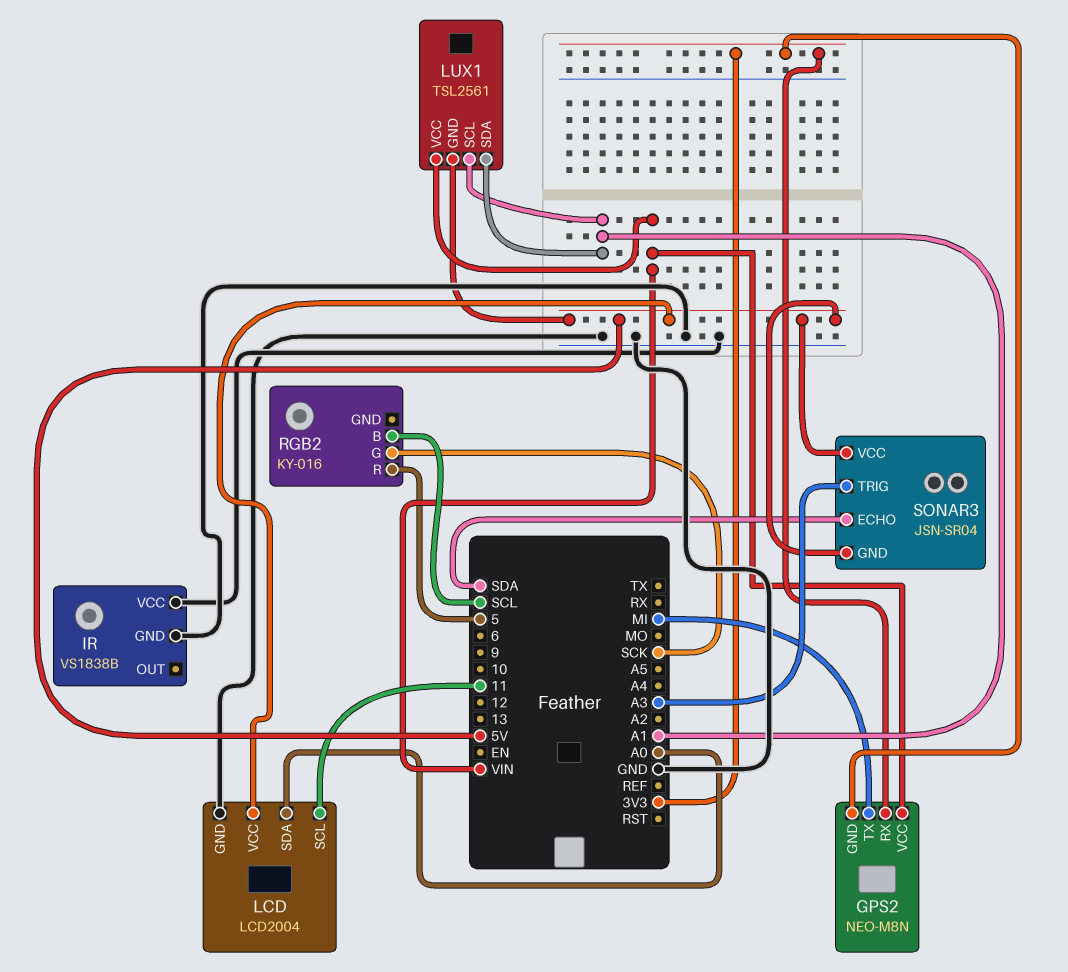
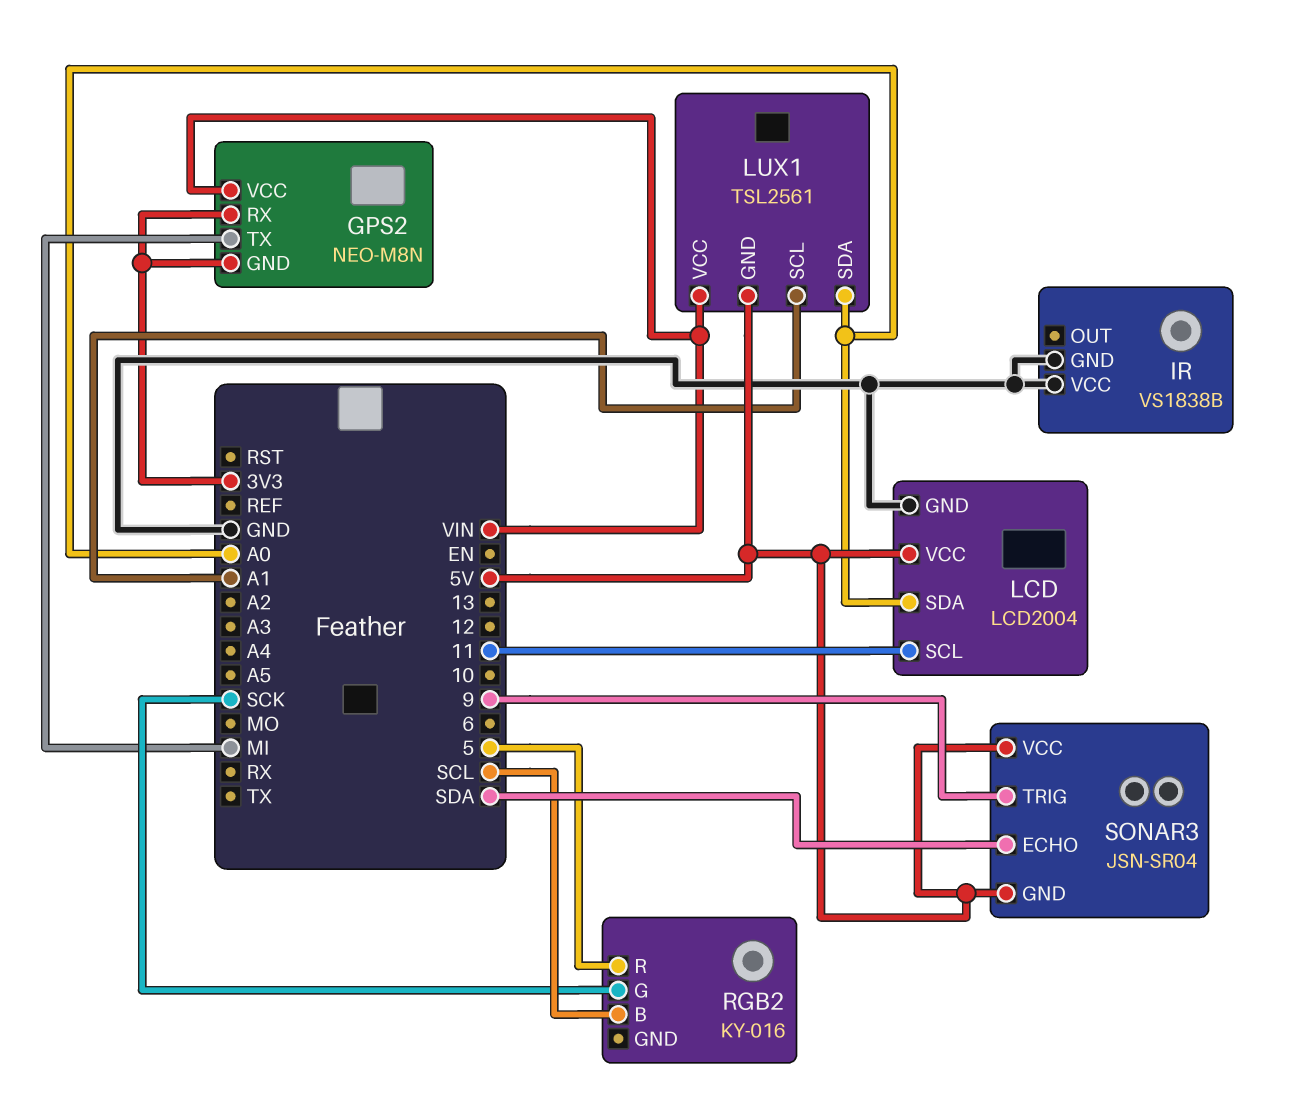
LUX1 pin SDA: A1 -> A0
SONAR3 pin TRIG: A3 -> 9

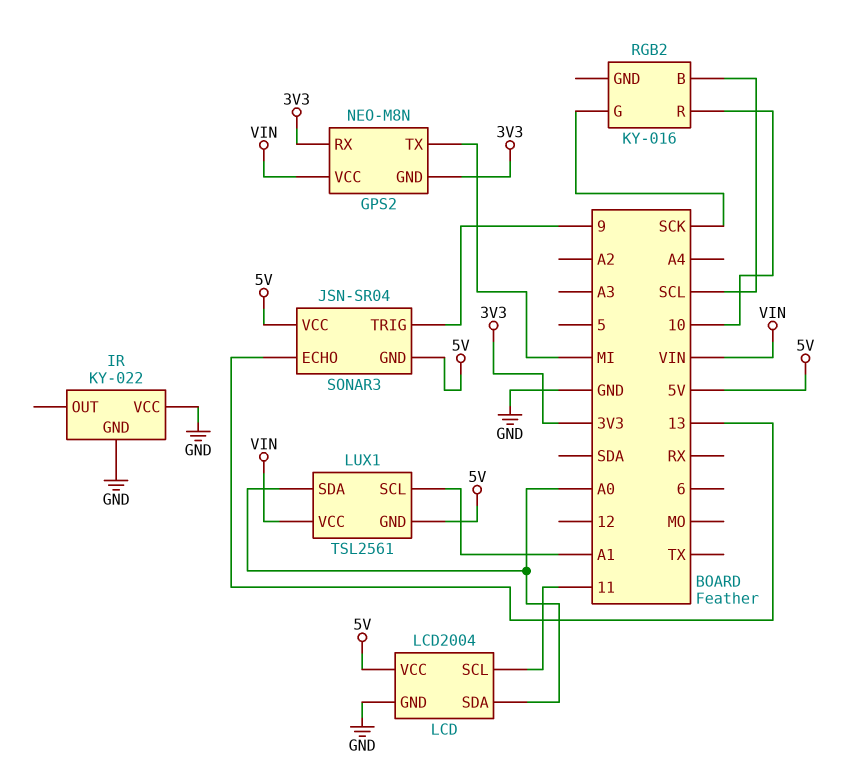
IR: VS1838B -> KY-022
RGB2 pin R: 5 -> 10
SONAR3 pin ECHO: SDA -> 13

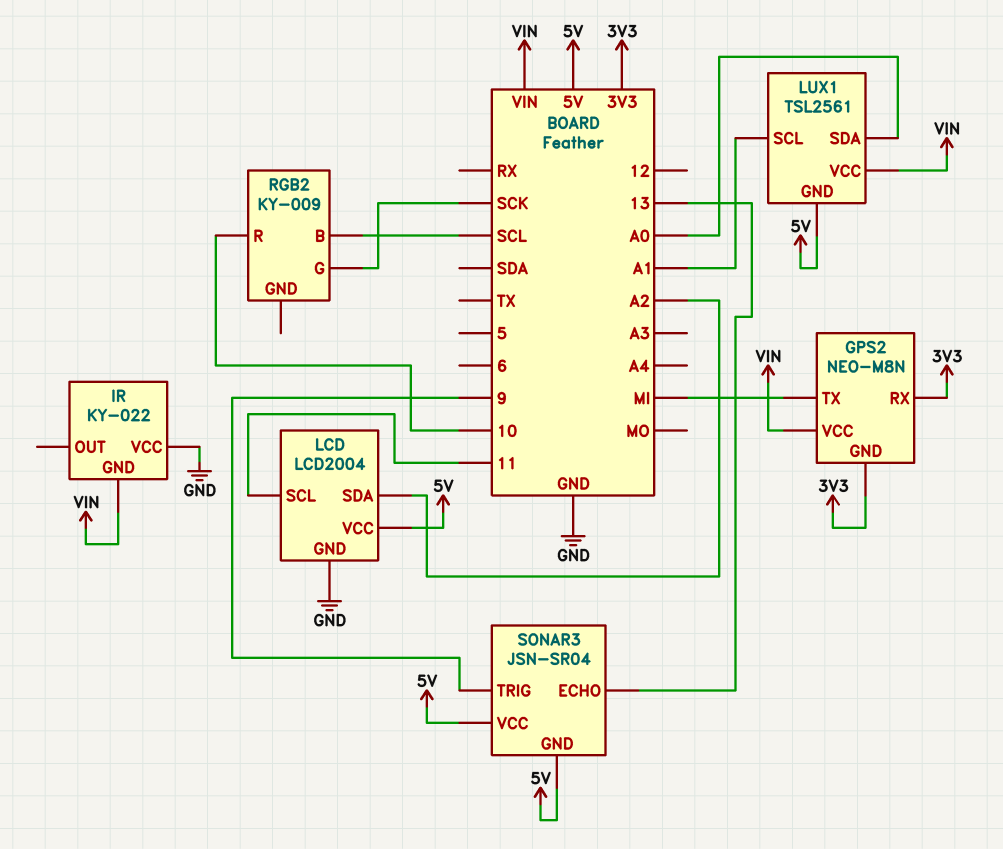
IR pin GND: GND -> VIN
LCD pin SDA: A0 -> A2
RGB2: KY-016 -> KY-009

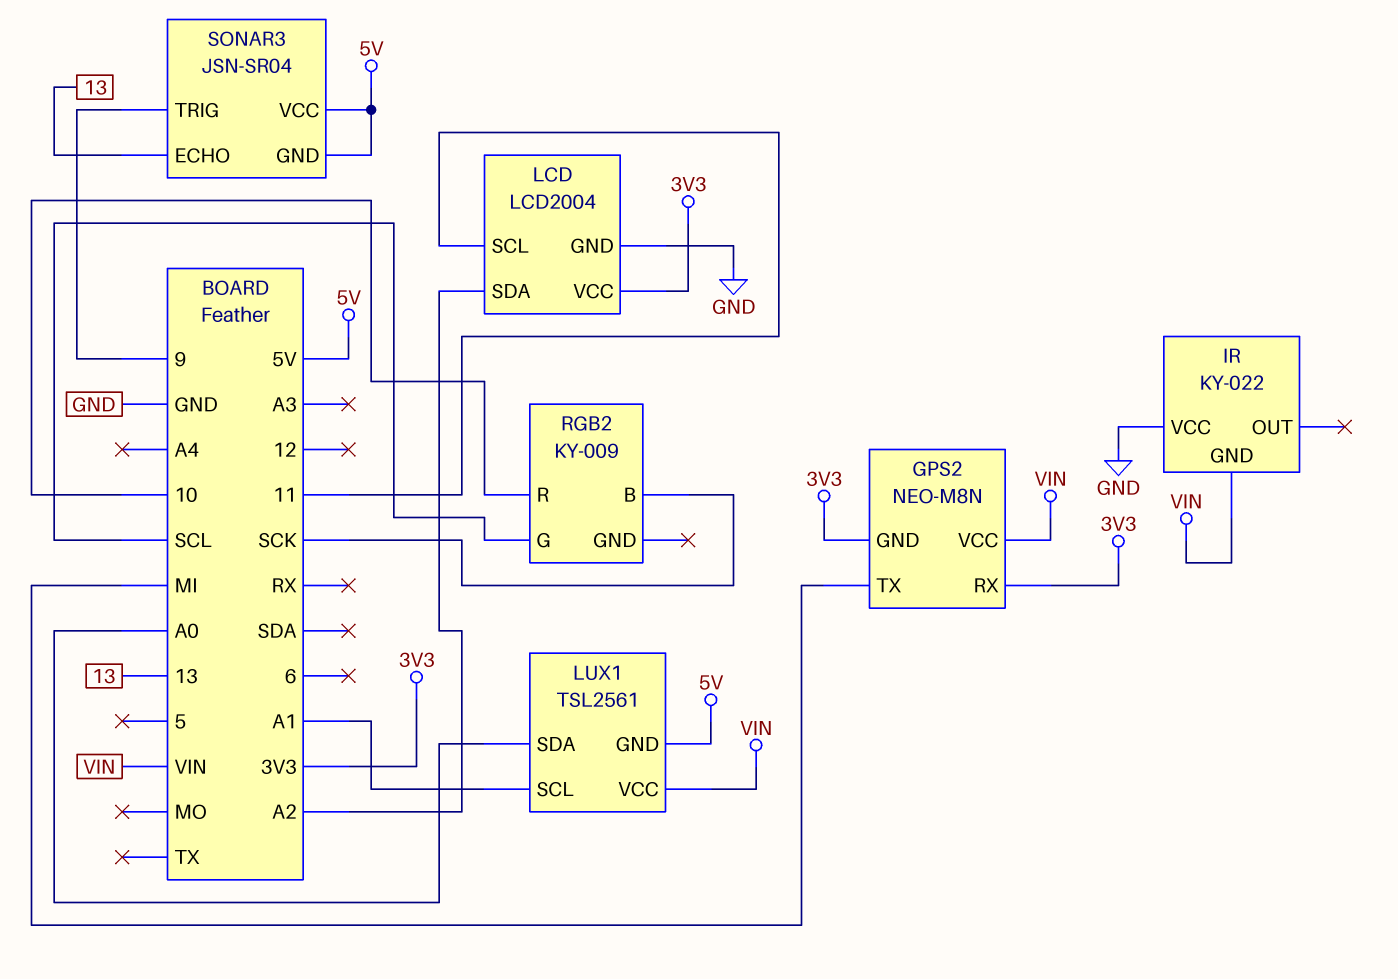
LCD pin VCC: 5V -> 3V3
RGB2 pin B: SCL -> SCK
RGB2 pin G: SCK -> SCL

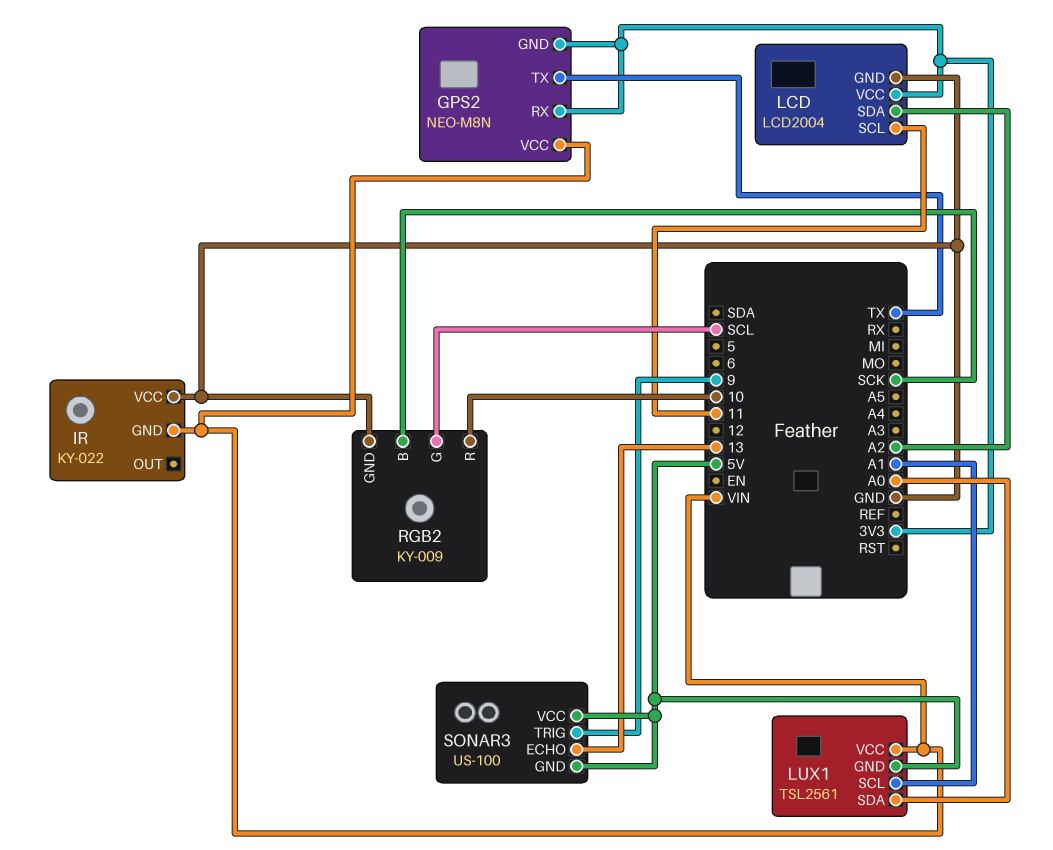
GPS2 pin TX: MI -> TX
RGB2 pin GND: none -> GND
SONAR3: JSN-SR04 -> US-100

